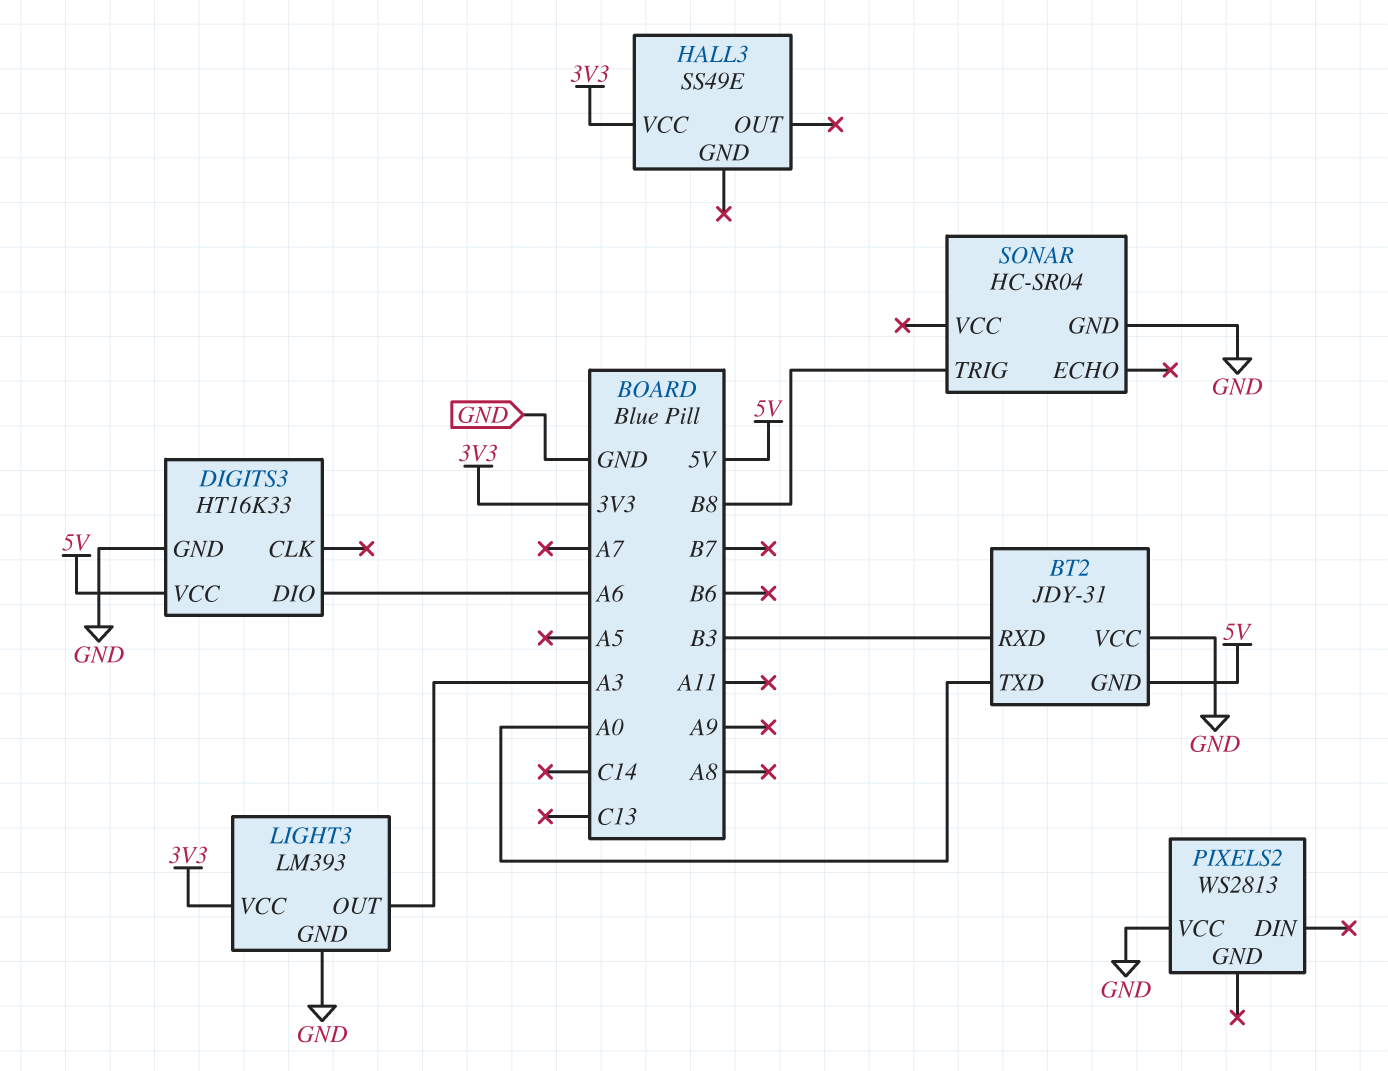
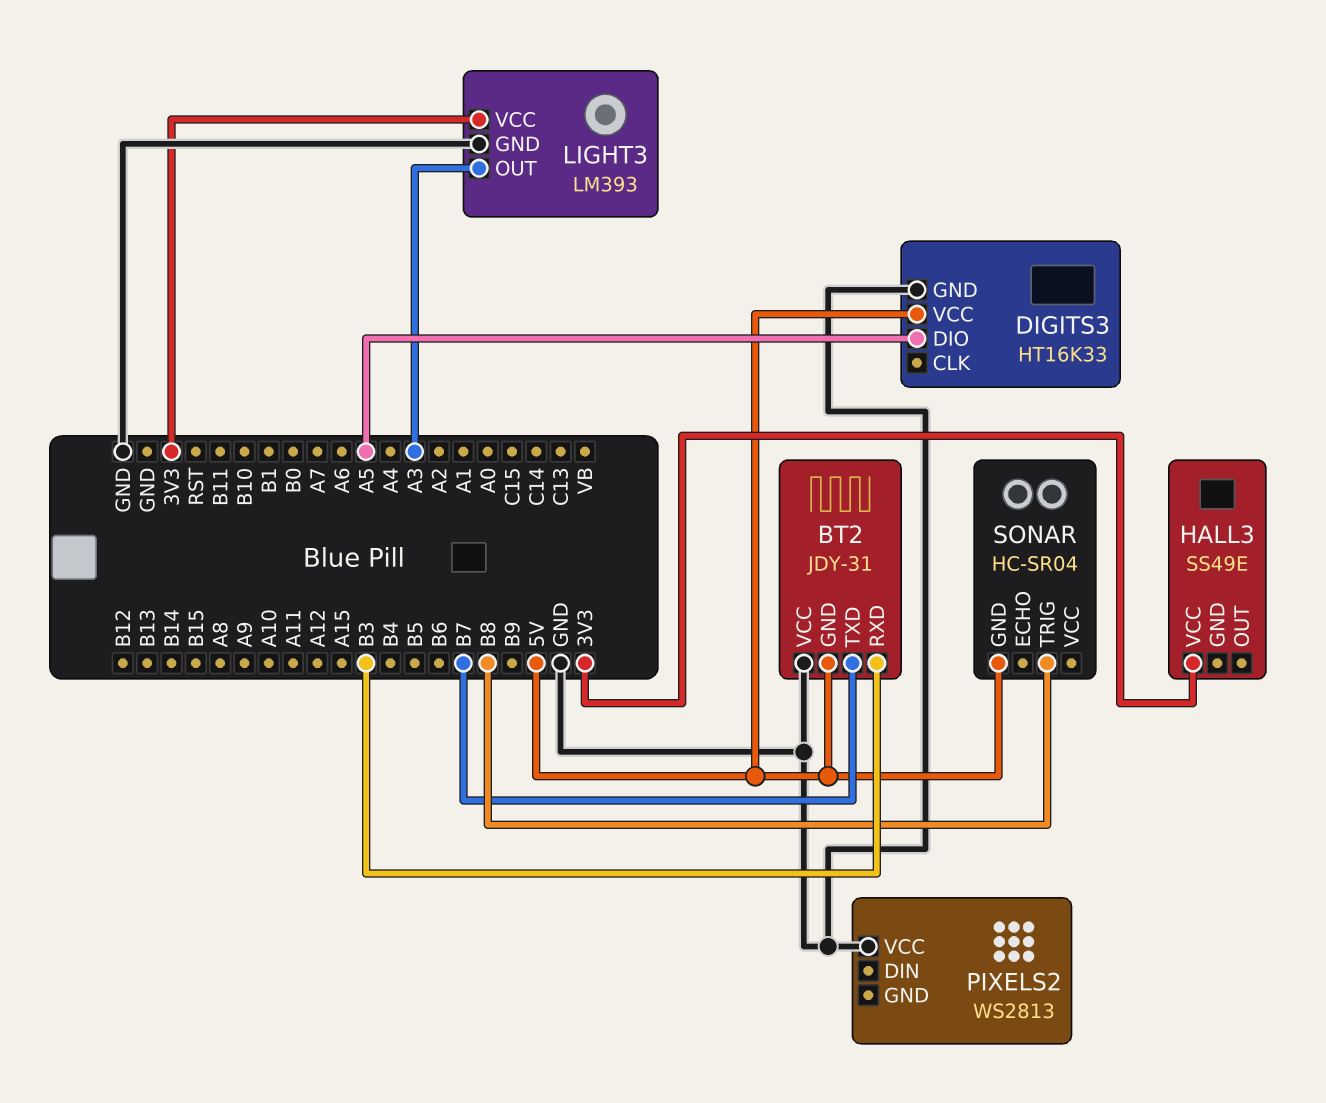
BT2 pin TXD: A0 -> B7
DIGITS3 pin DIO: A6 -> A5
SONAR pin GND: GND -> 5V

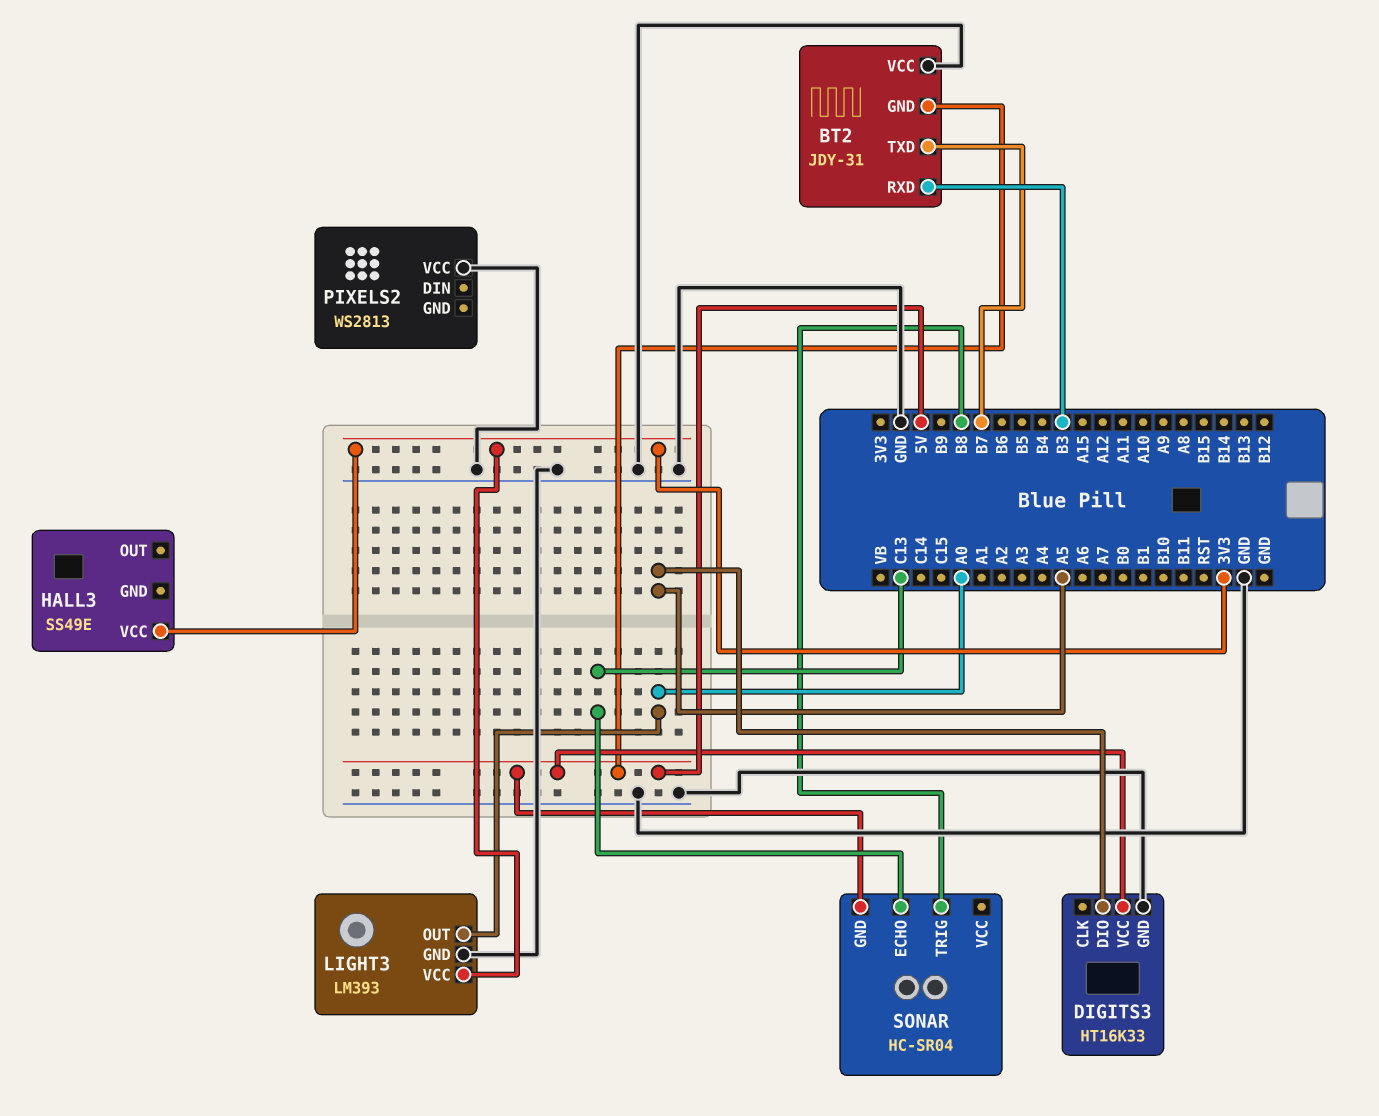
LIGHT3 pin OUT: A3 -> A0
SONAR pin ECHO: none -> C13

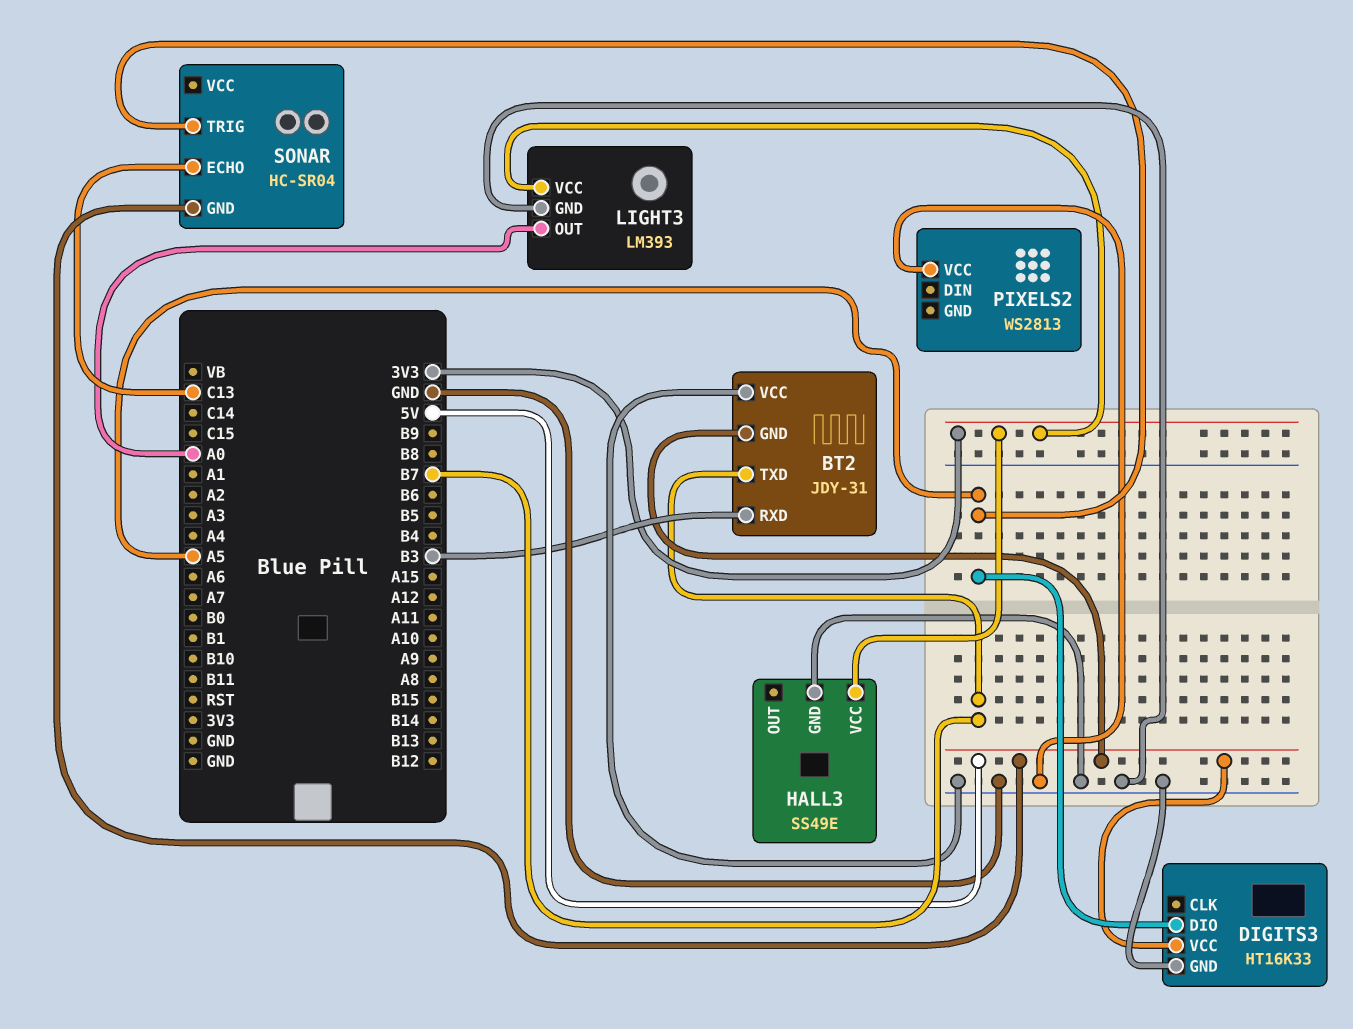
HALL3 pin GND: none -> GND
SONAR pin TRIG: B8 -> A5

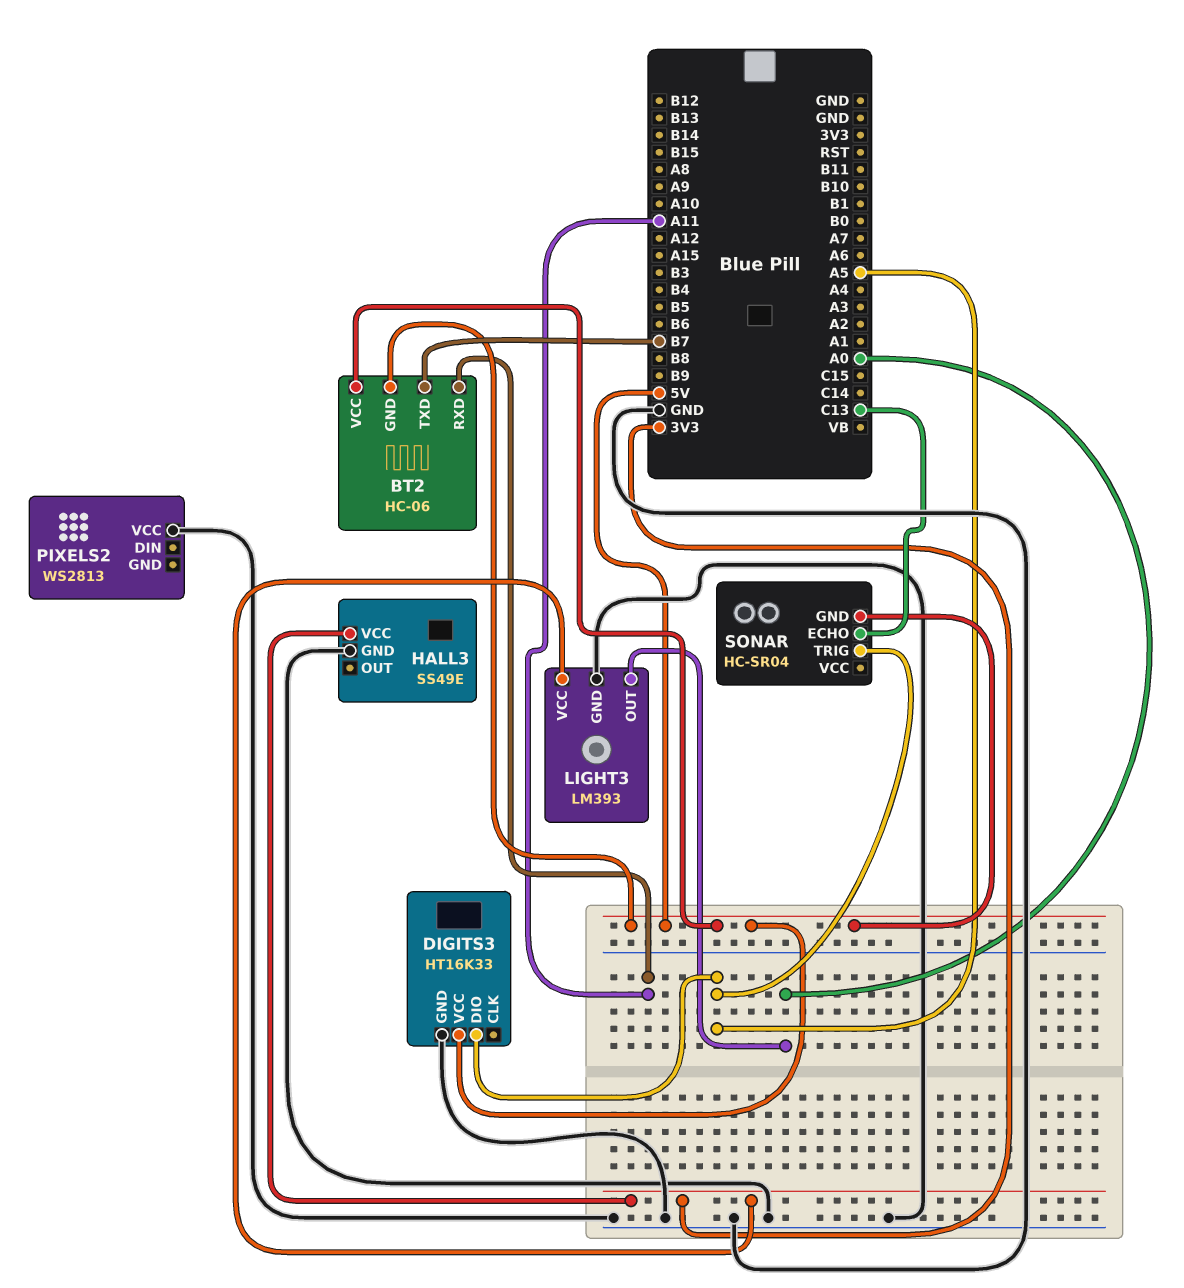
BT2: JDY-31 -> HC-06
BT2 pin RXD: B3 -> A11
BT2 pin VCC: GND -> 5V

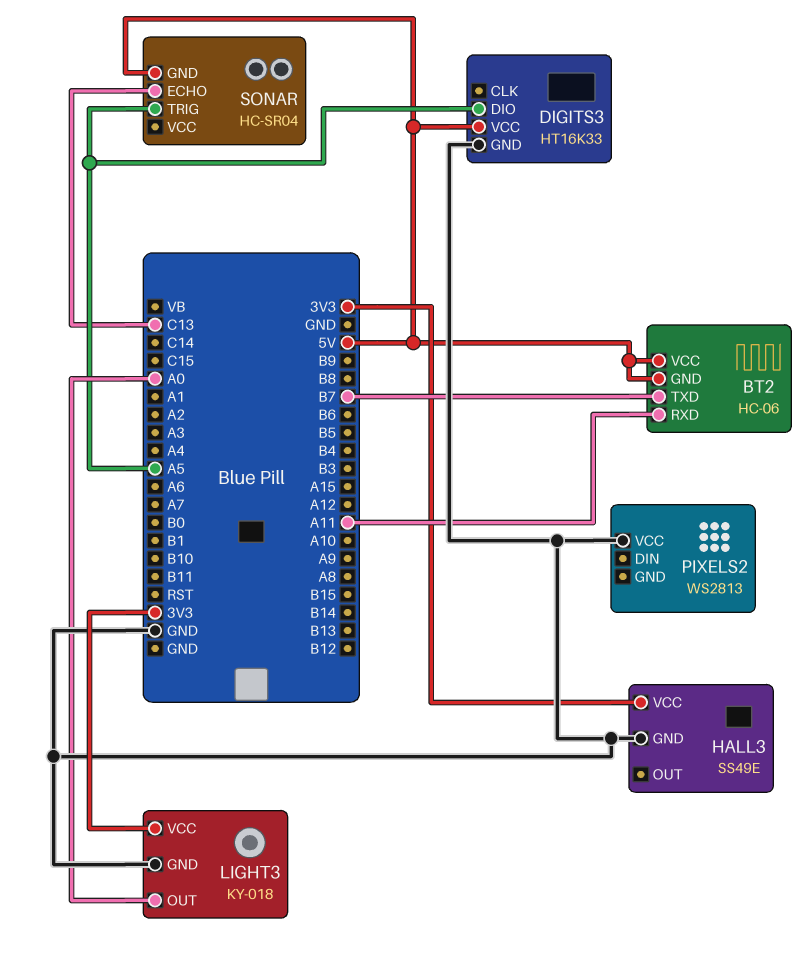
LIGHT3: LM393 -> KY-018

